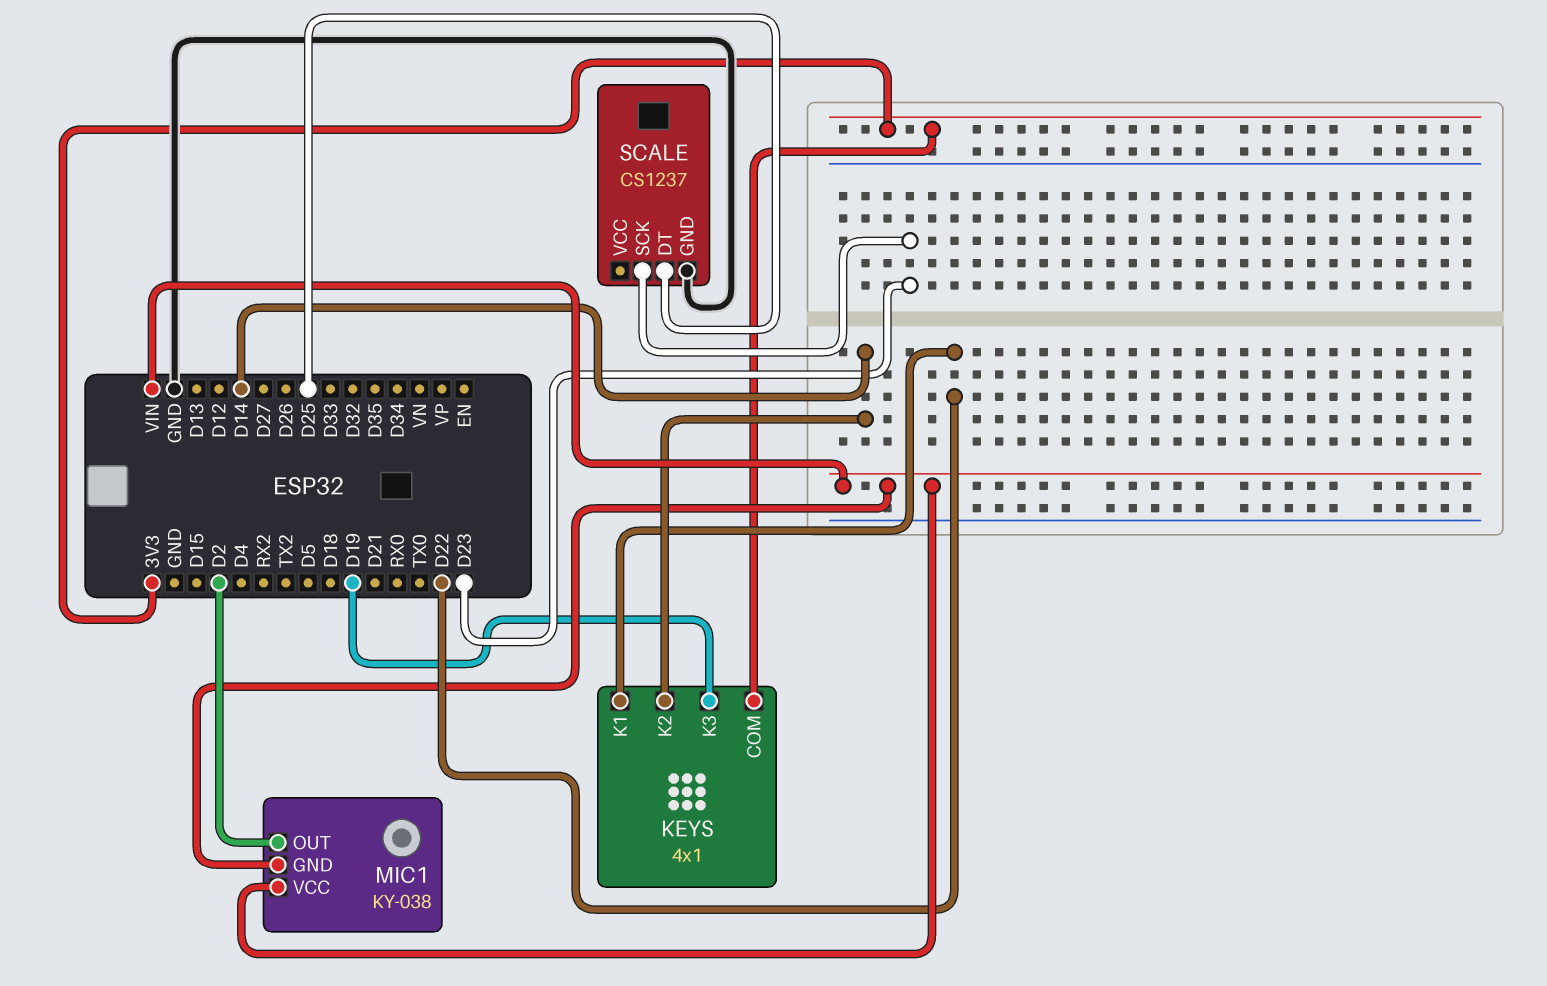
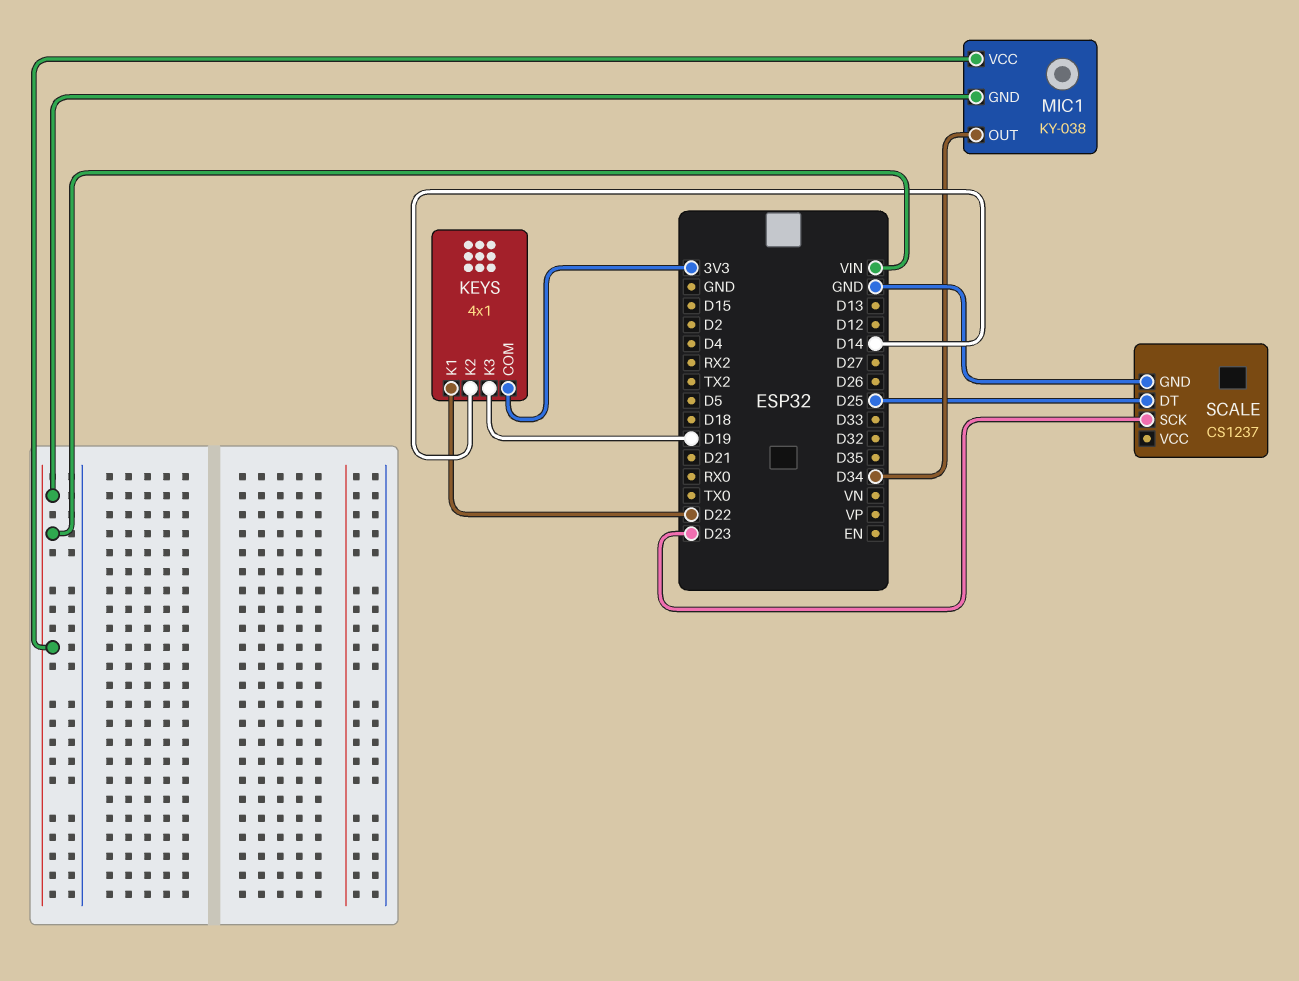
MIC1 pin OUT: D2 -> D34

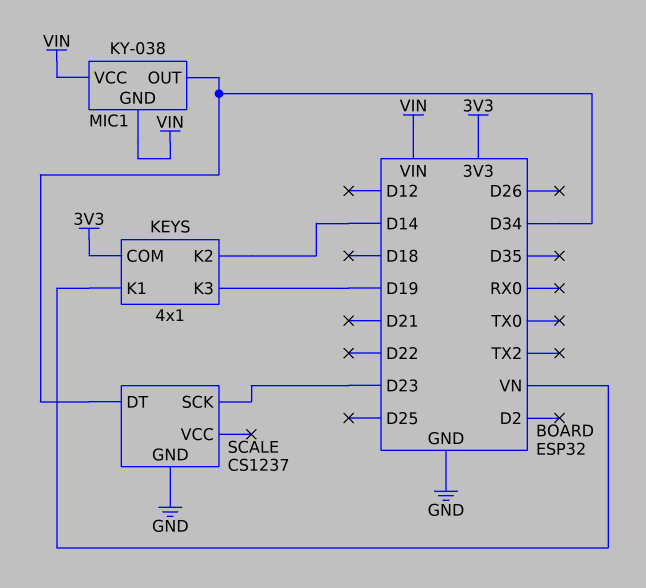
KEYS pin K1: D22 -> VN
SCALE pin DT: D25 -> D34

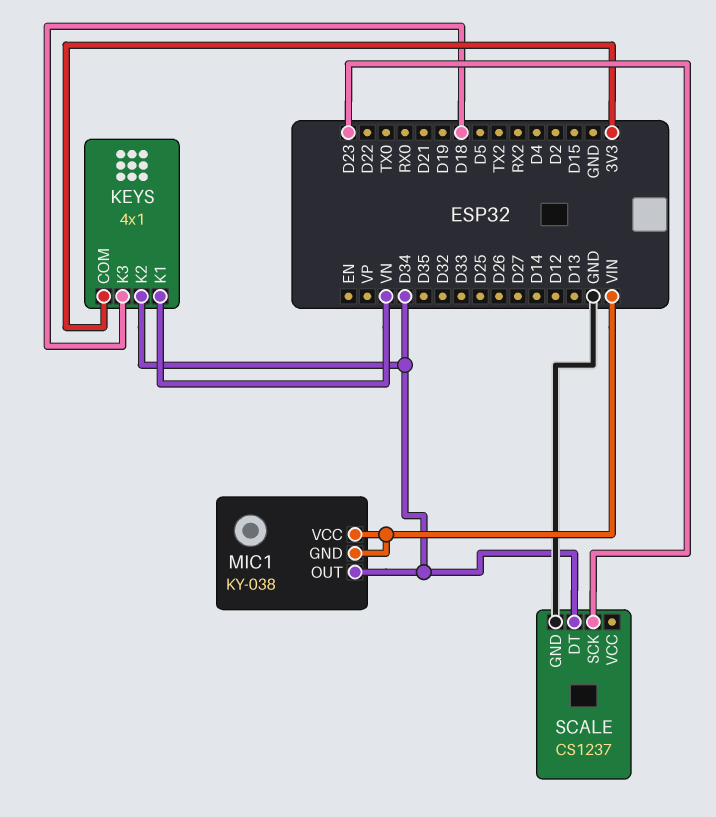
KEYS pin K2: D14 -> D34
KEYS pin K3: D19 -> D18

